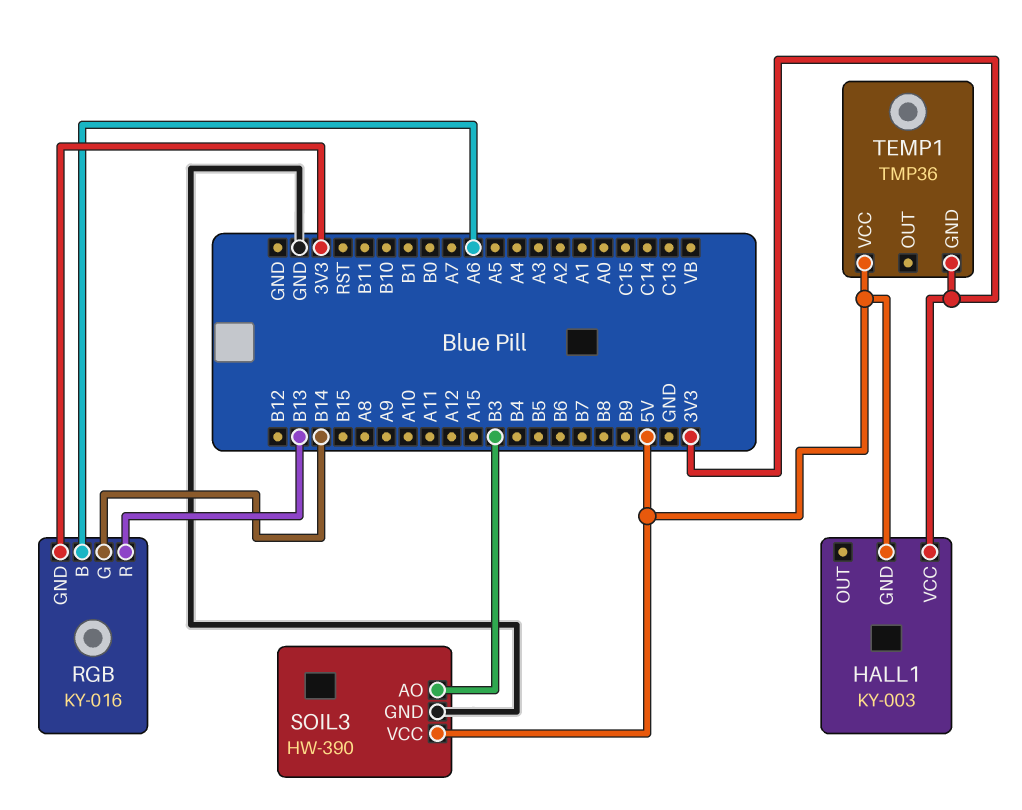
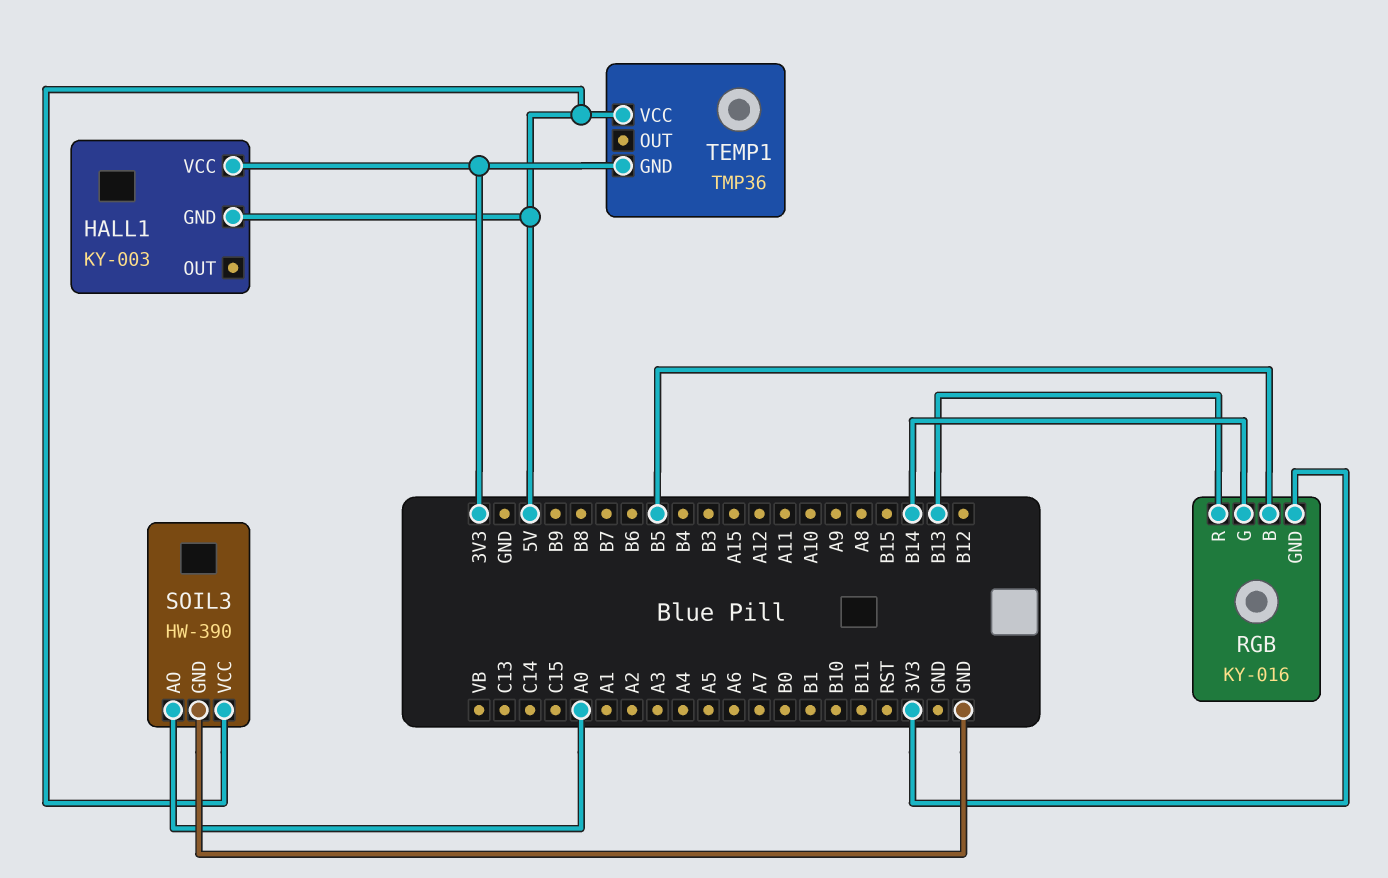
RGB pin B: A6 -> B5
SOIL3 pin AO: B3 -> A0

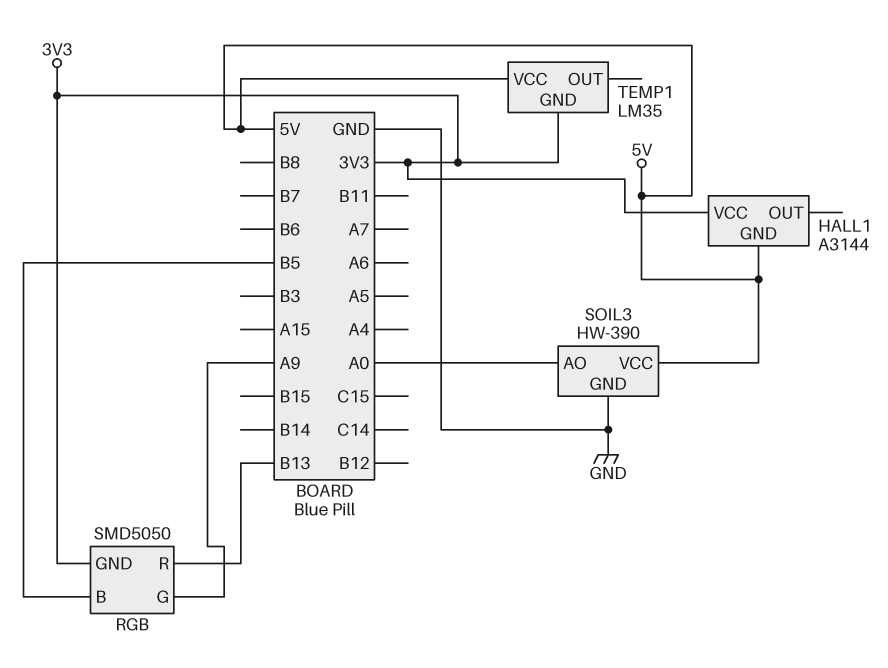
HALL1: KY-003 -> A3144
RGB: KY-016 -> SMD5050
RGB pin G: B14 -> A9
TEMP1: TMP36 -> LM35

